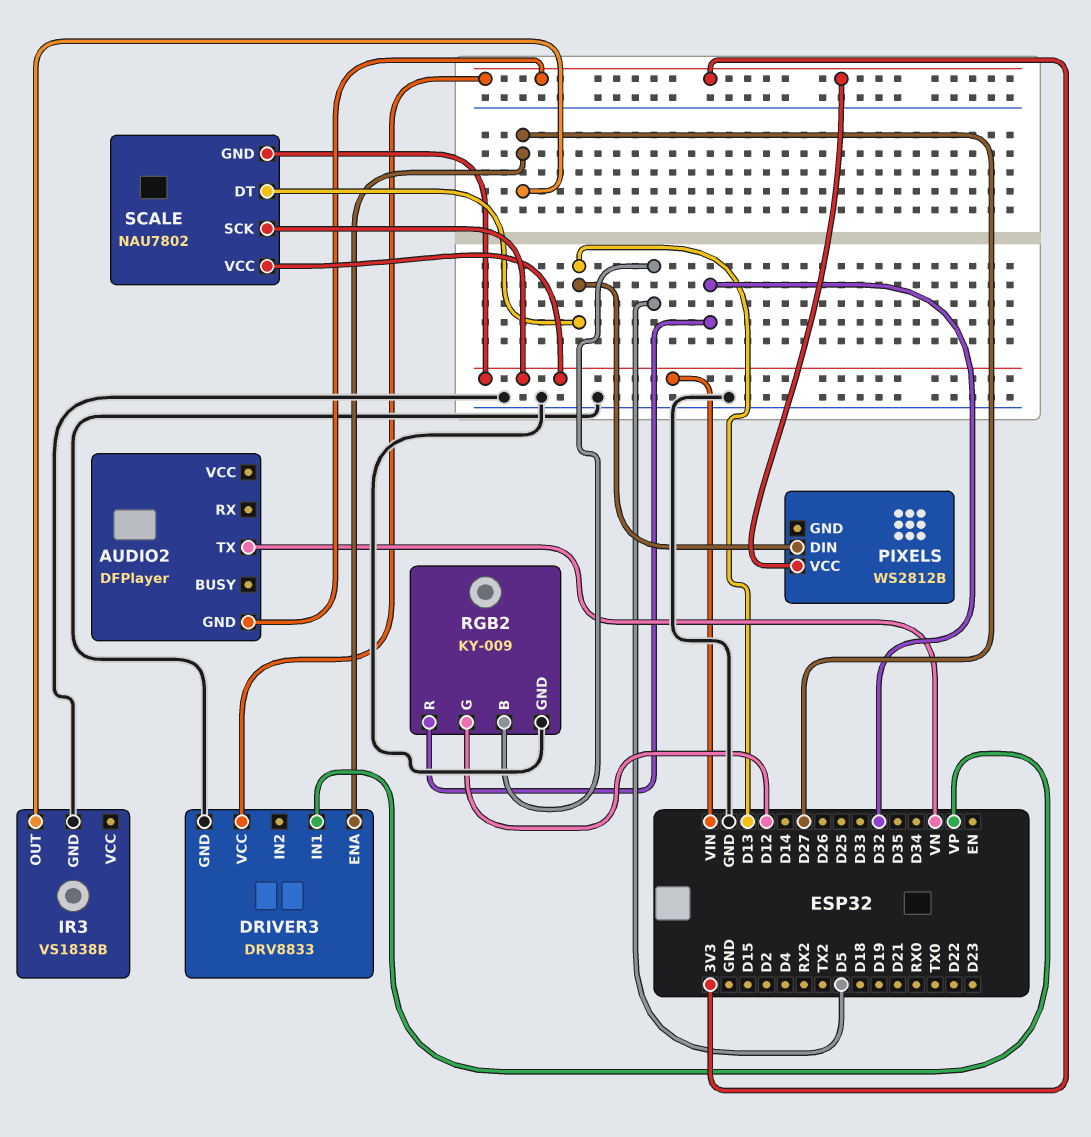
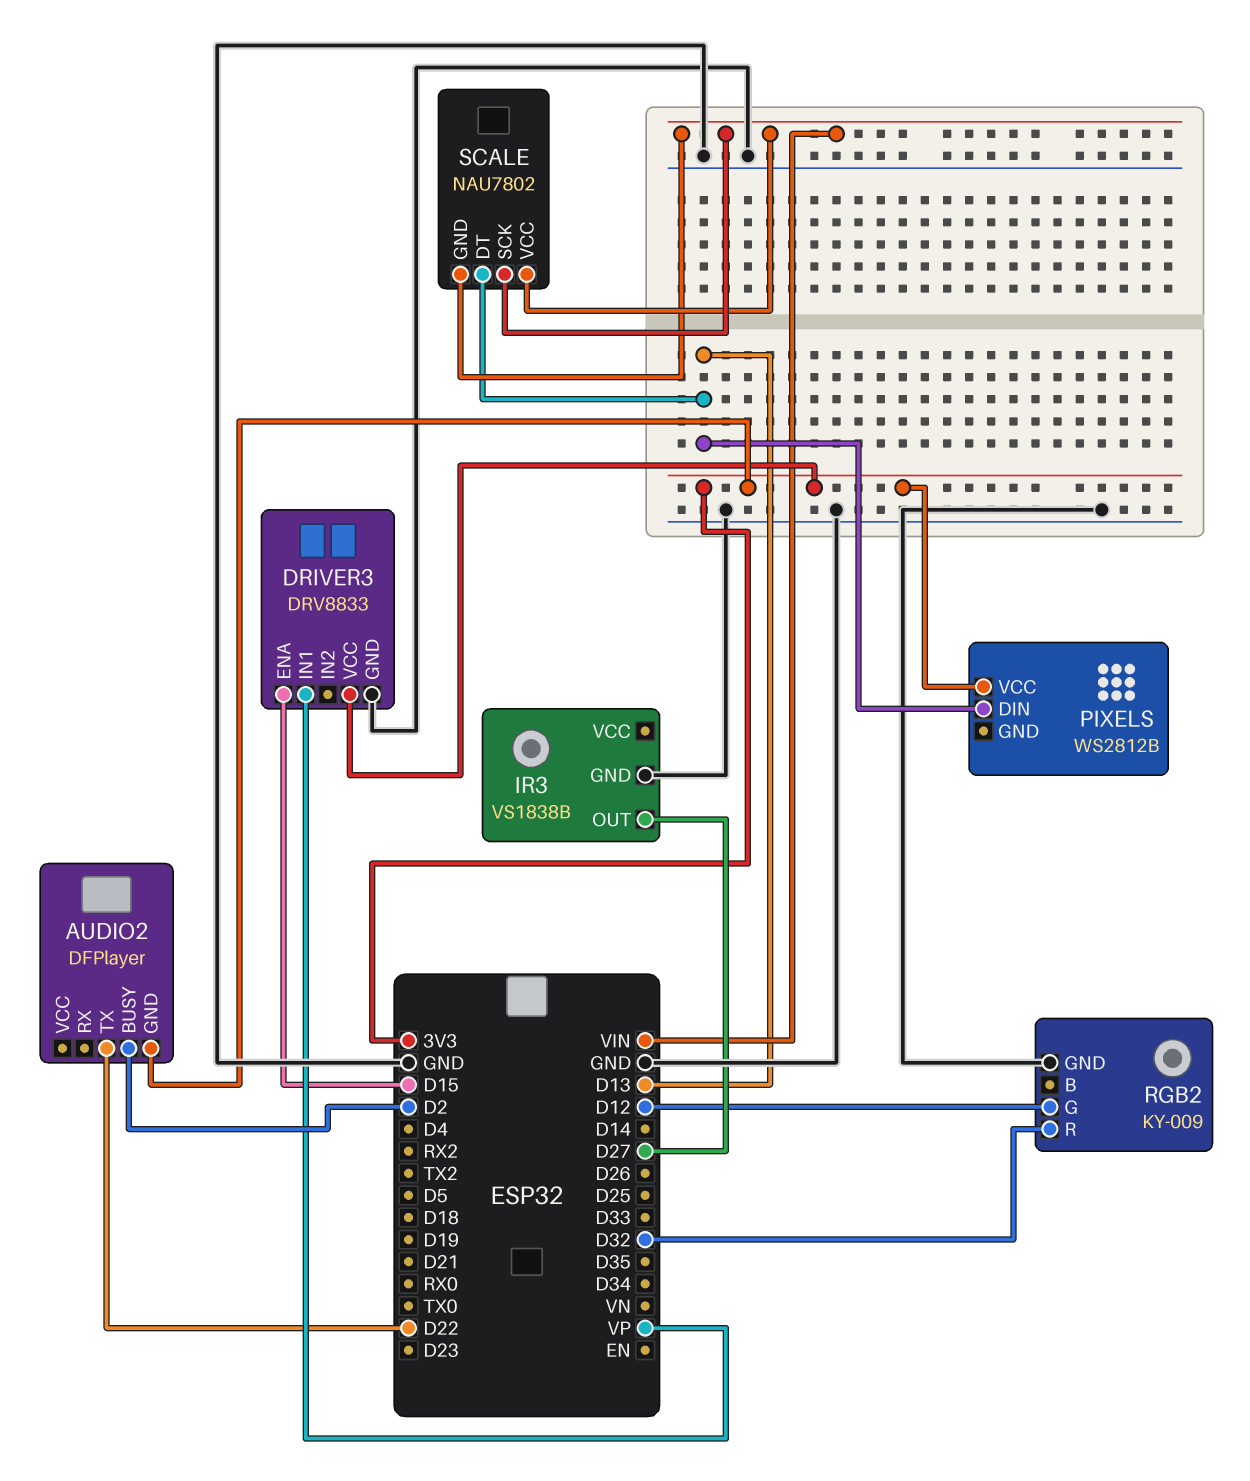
AUDIO2 pin BUSY: none -> D2
AUDIO2 pin TX: VN -> D22
DRIVER3 pin ENA: D27 -> D15
RGB2 pin B: D5 -> none

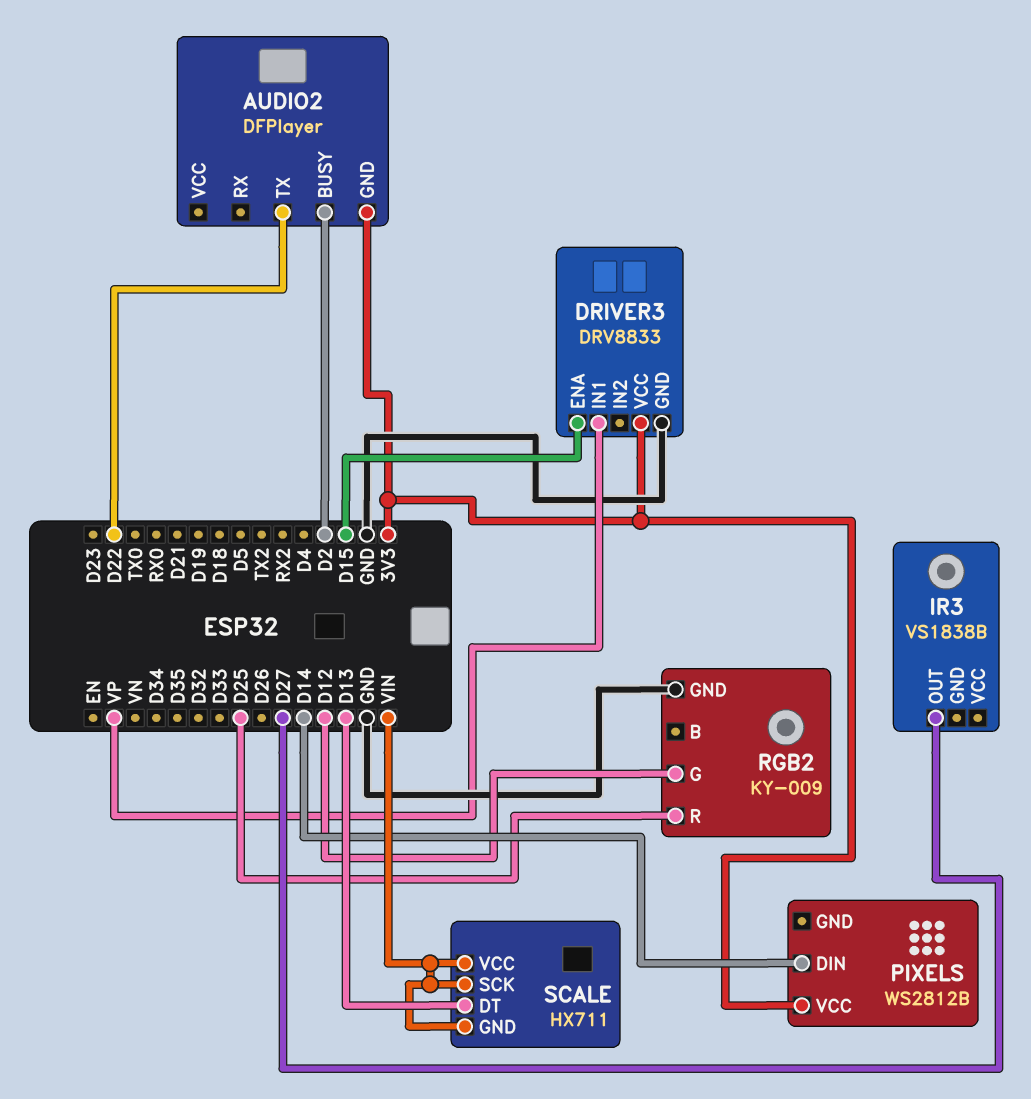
IR3 pin GND: GND -> none
PIXELS pin DIN: D13 -> D14
RGB2 pin R: D32 -> D25
SCALE: NAU7802 -> HX711

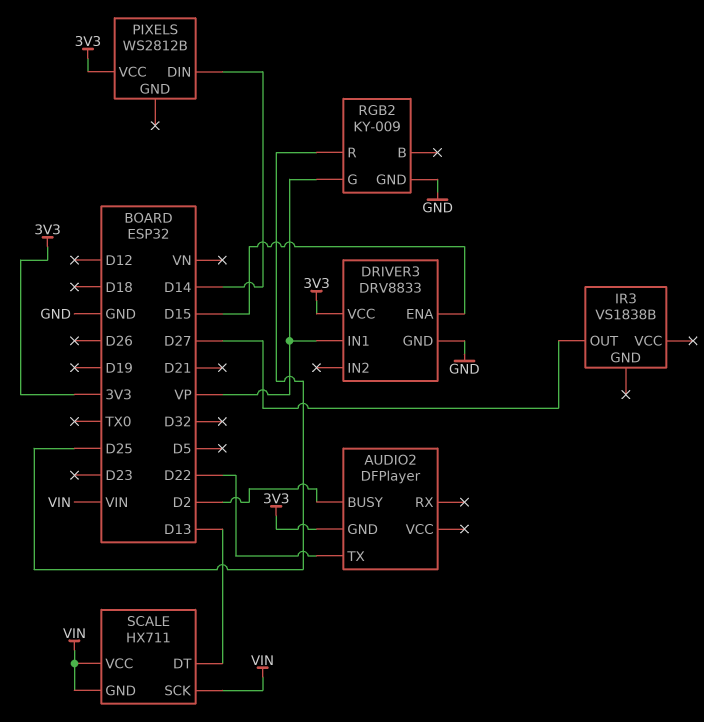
RGB2 pin G: D12 -> VP

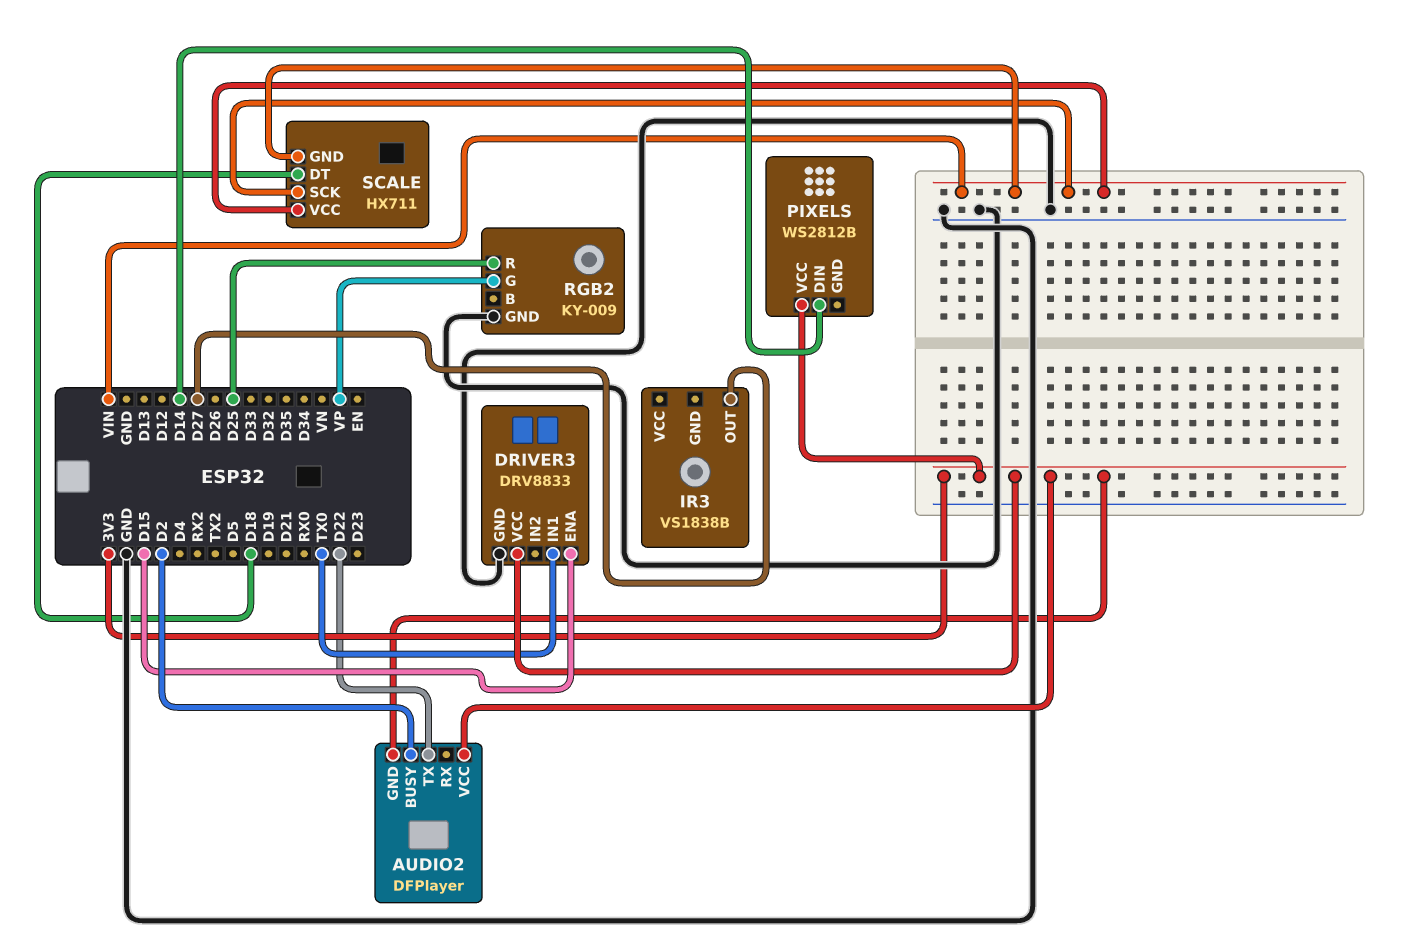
AUDIO2 pin VCC: none -> 3V3
DRIVER3 pin IN1: VP -> TX0
SCALE pin DT: D13 -> D18

